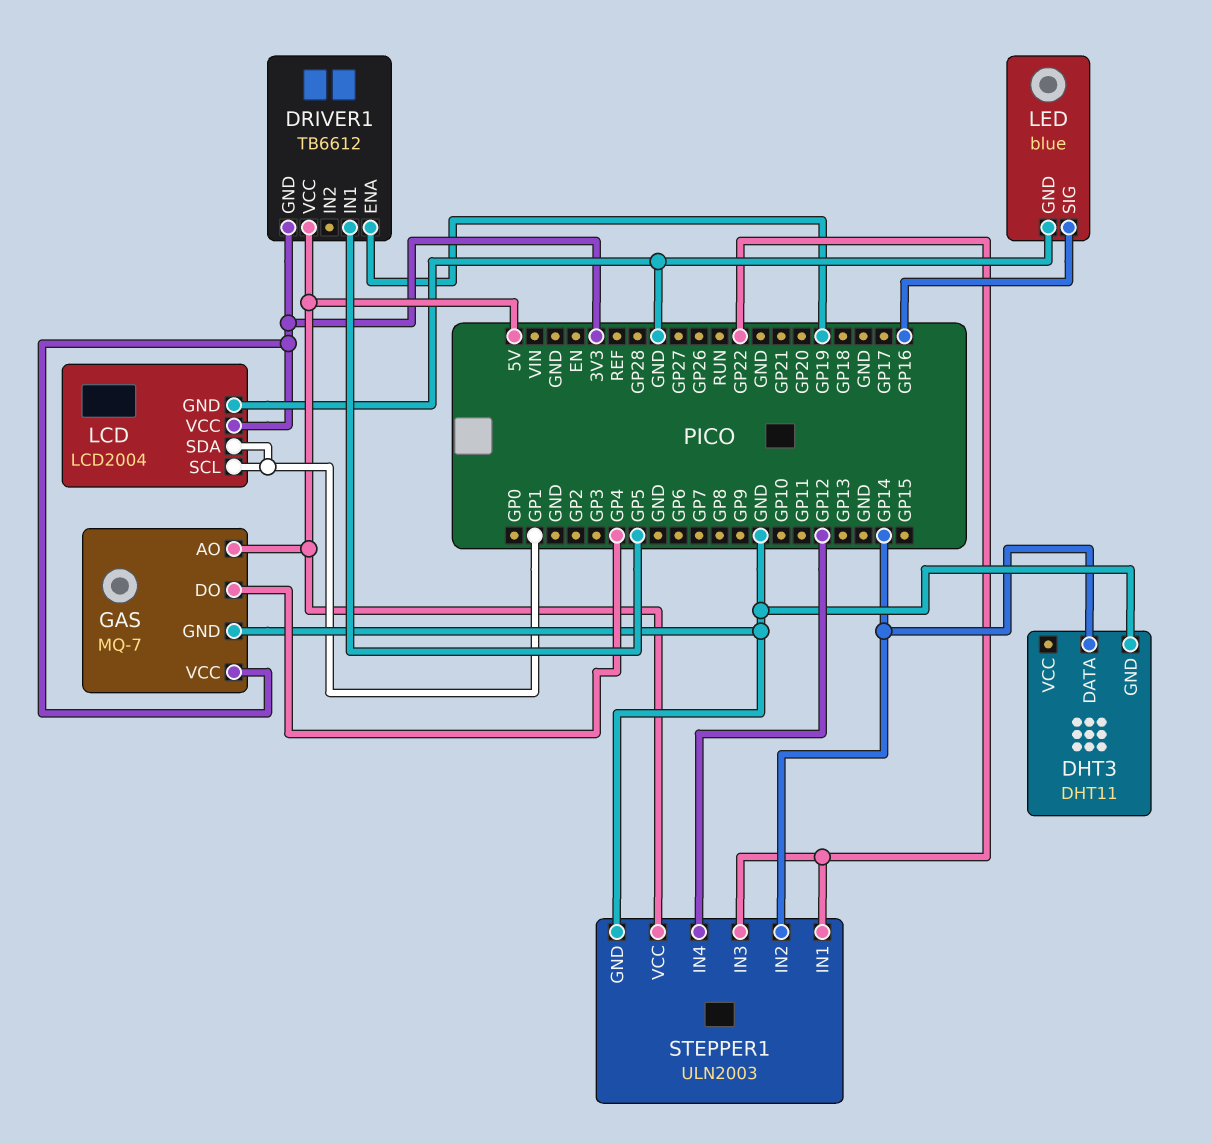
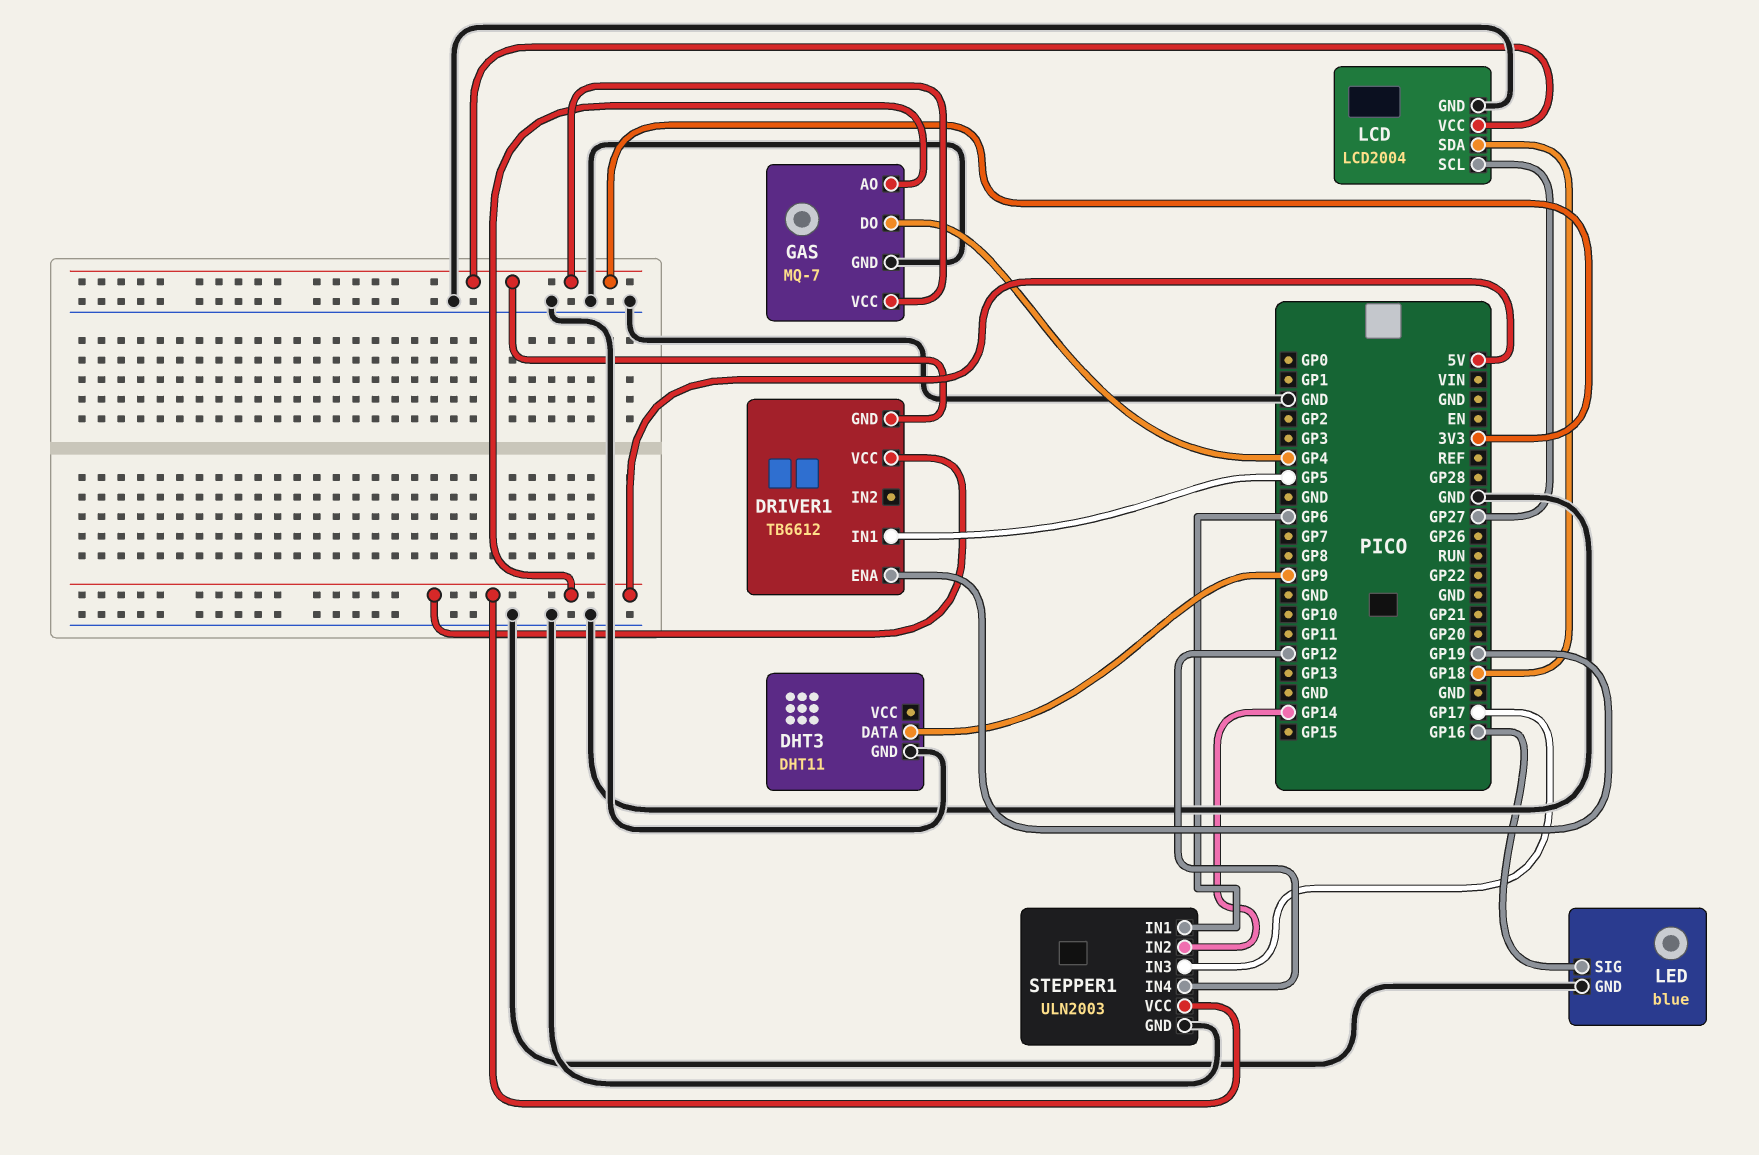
DHT3 pin DATA: GP14 -> GP9
LCD pin SCL: GP1 -> GP27
LCD pin SDA: GP1 -> GP18
STEPPER1 pin IN1: GP22 -> GP6
STEPPER1 pin IN3: GP22 -> GP17

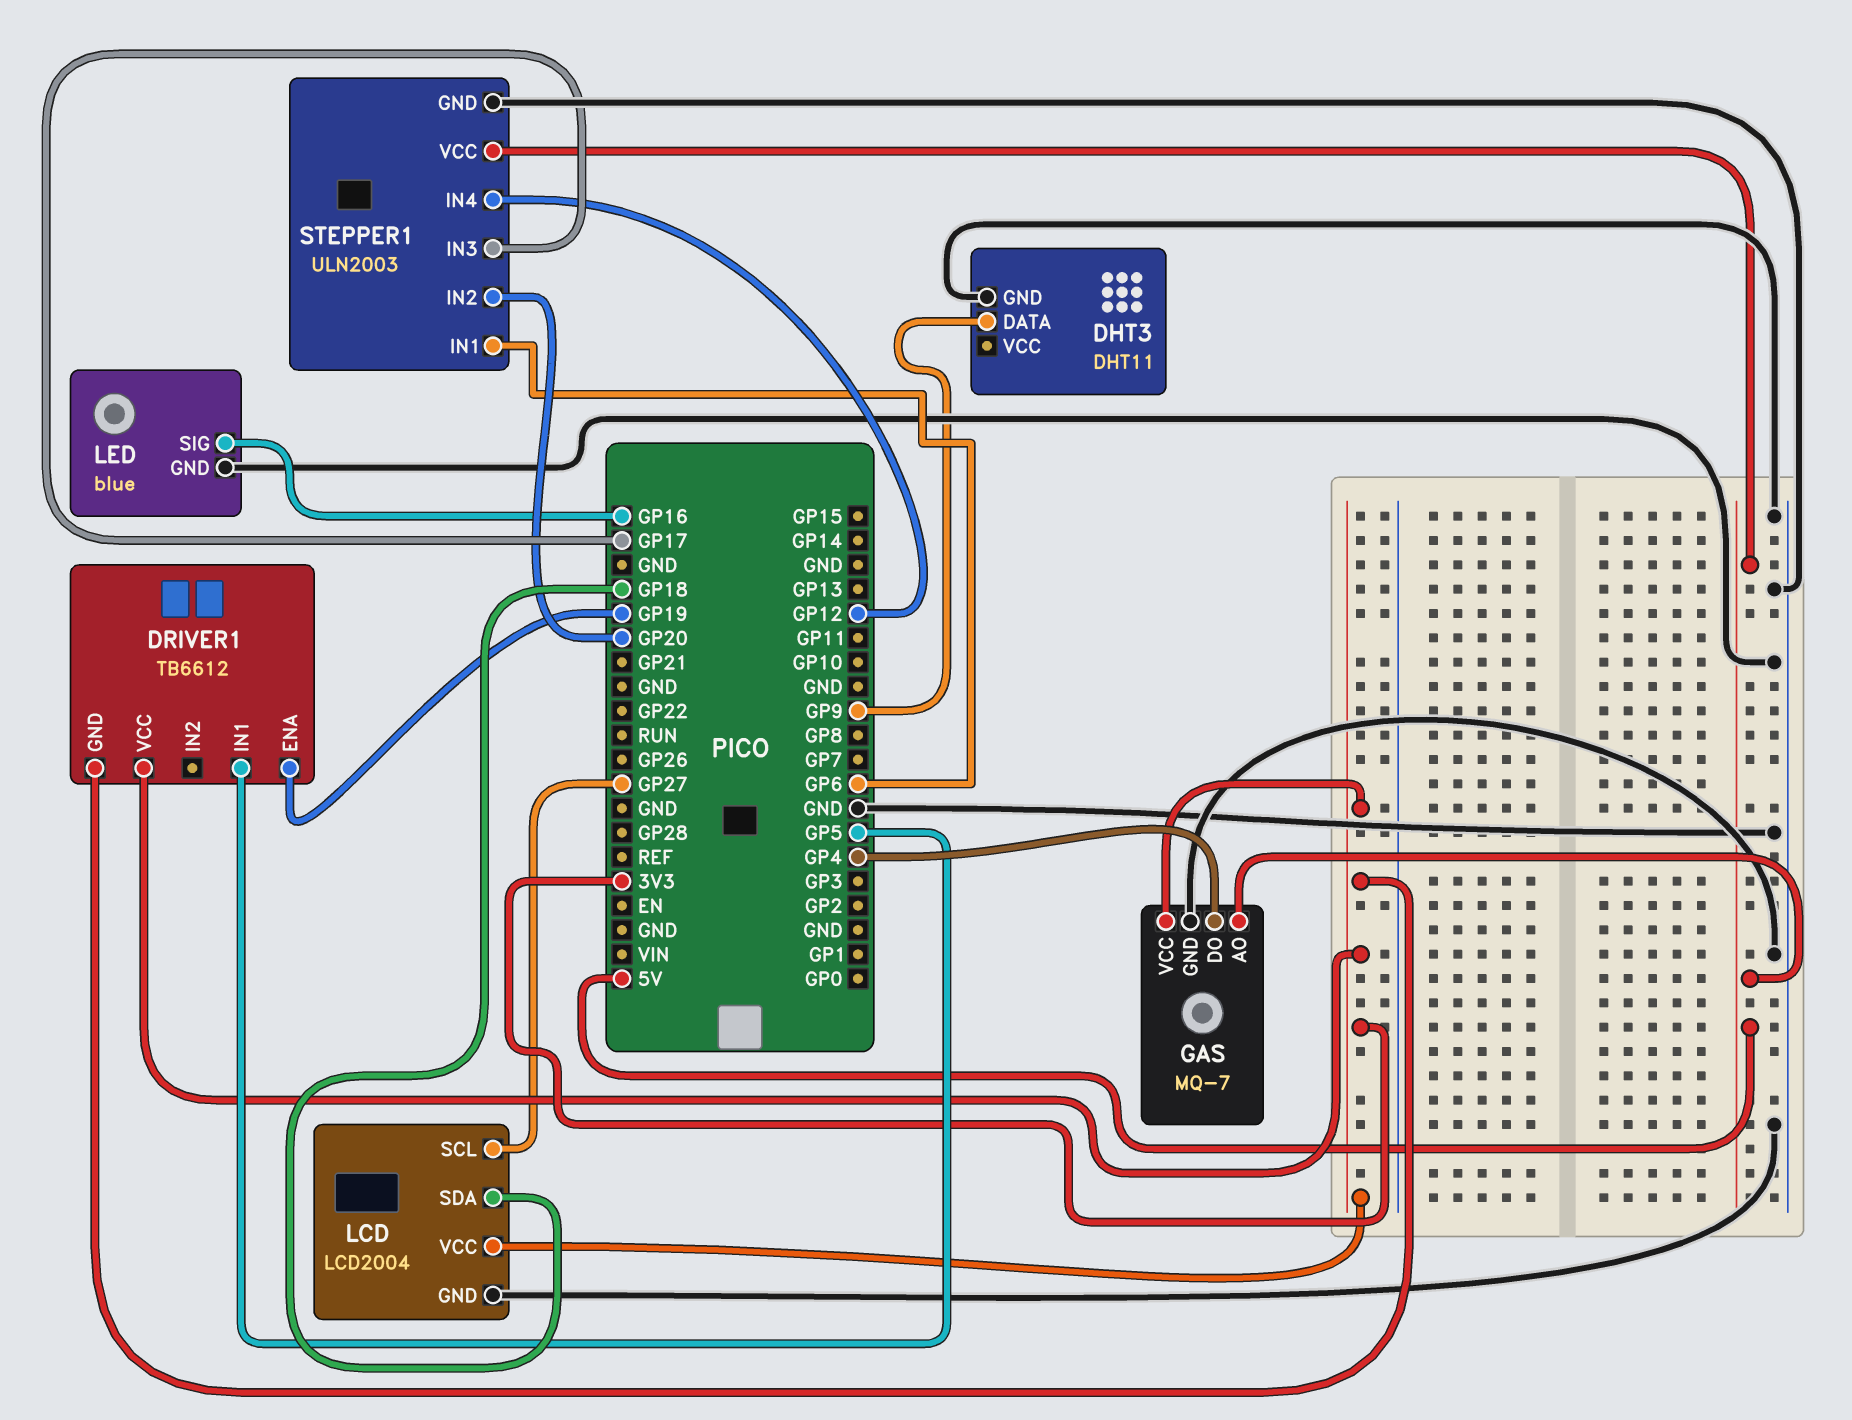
DRIVER1 pin VCC: 5V -> 3V3
STEPPER1 pin IN2: GP14 -> GP20

